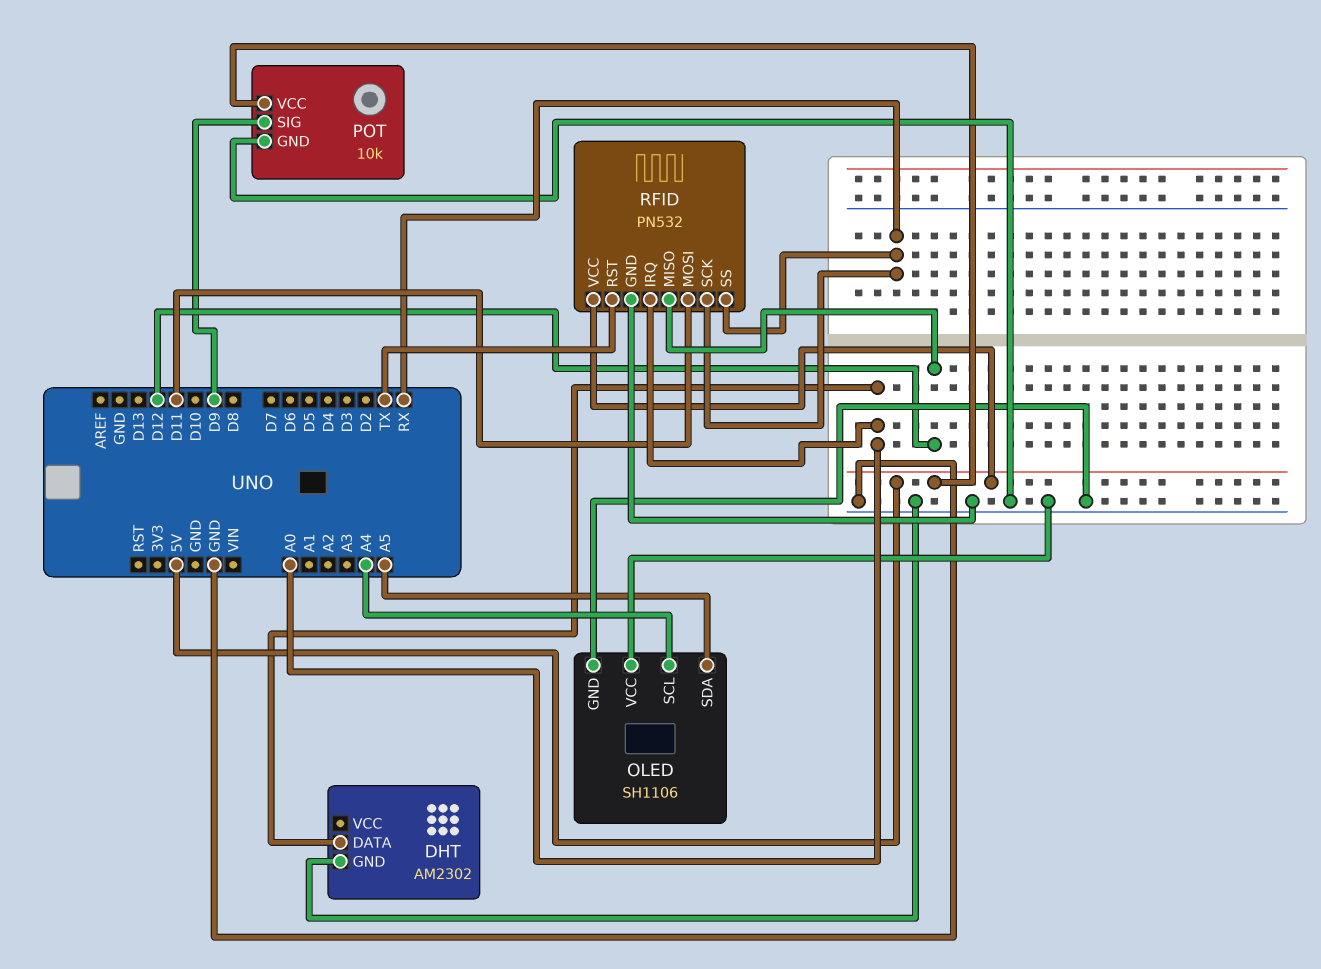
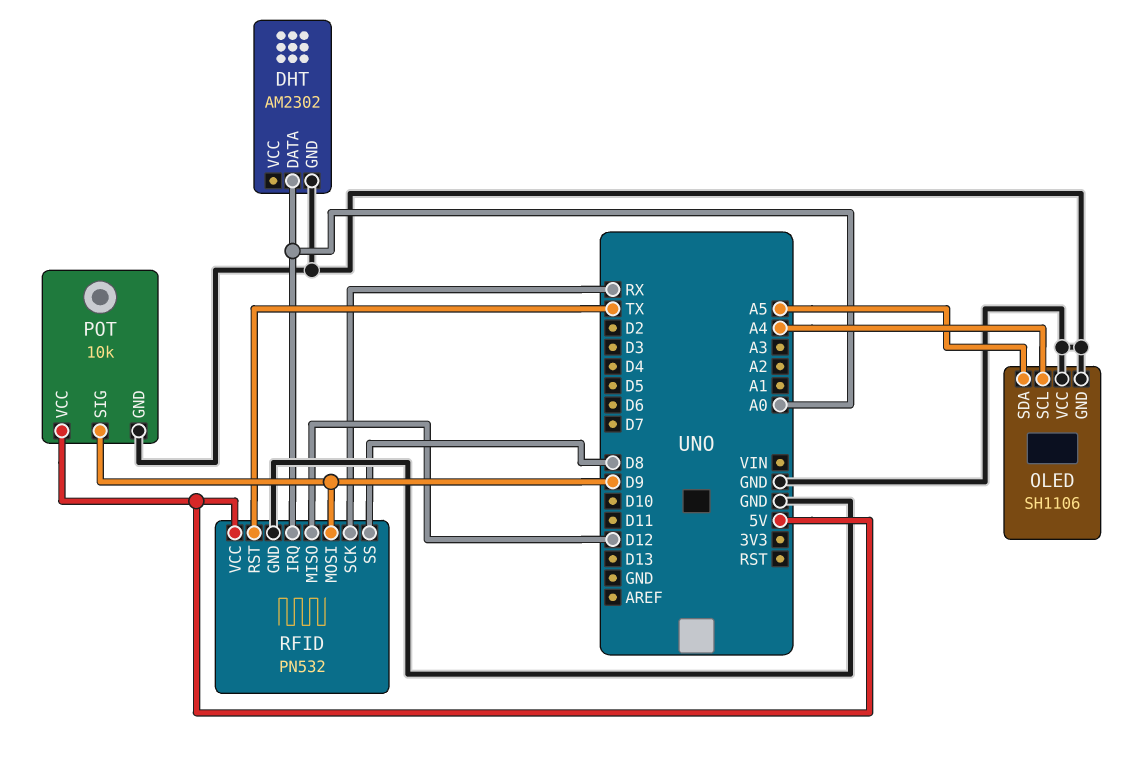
RFID pin MOSI: D11 -> D9
RFID pin SS: RX -> D8

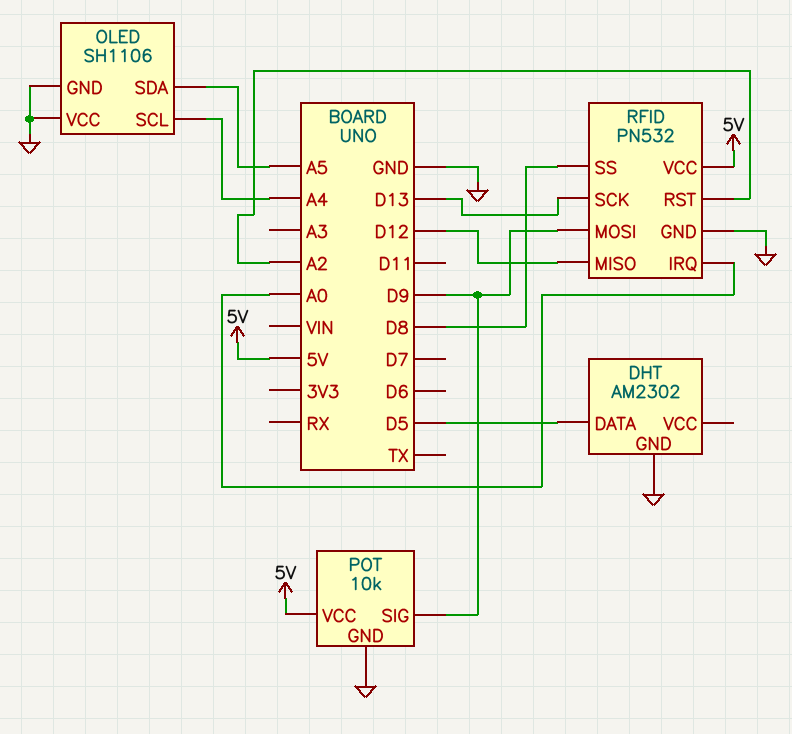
DHT pin DATA: A0 -> D5
RFID pin RST: TX -> A2
RFID pin SCK: RX -> D13

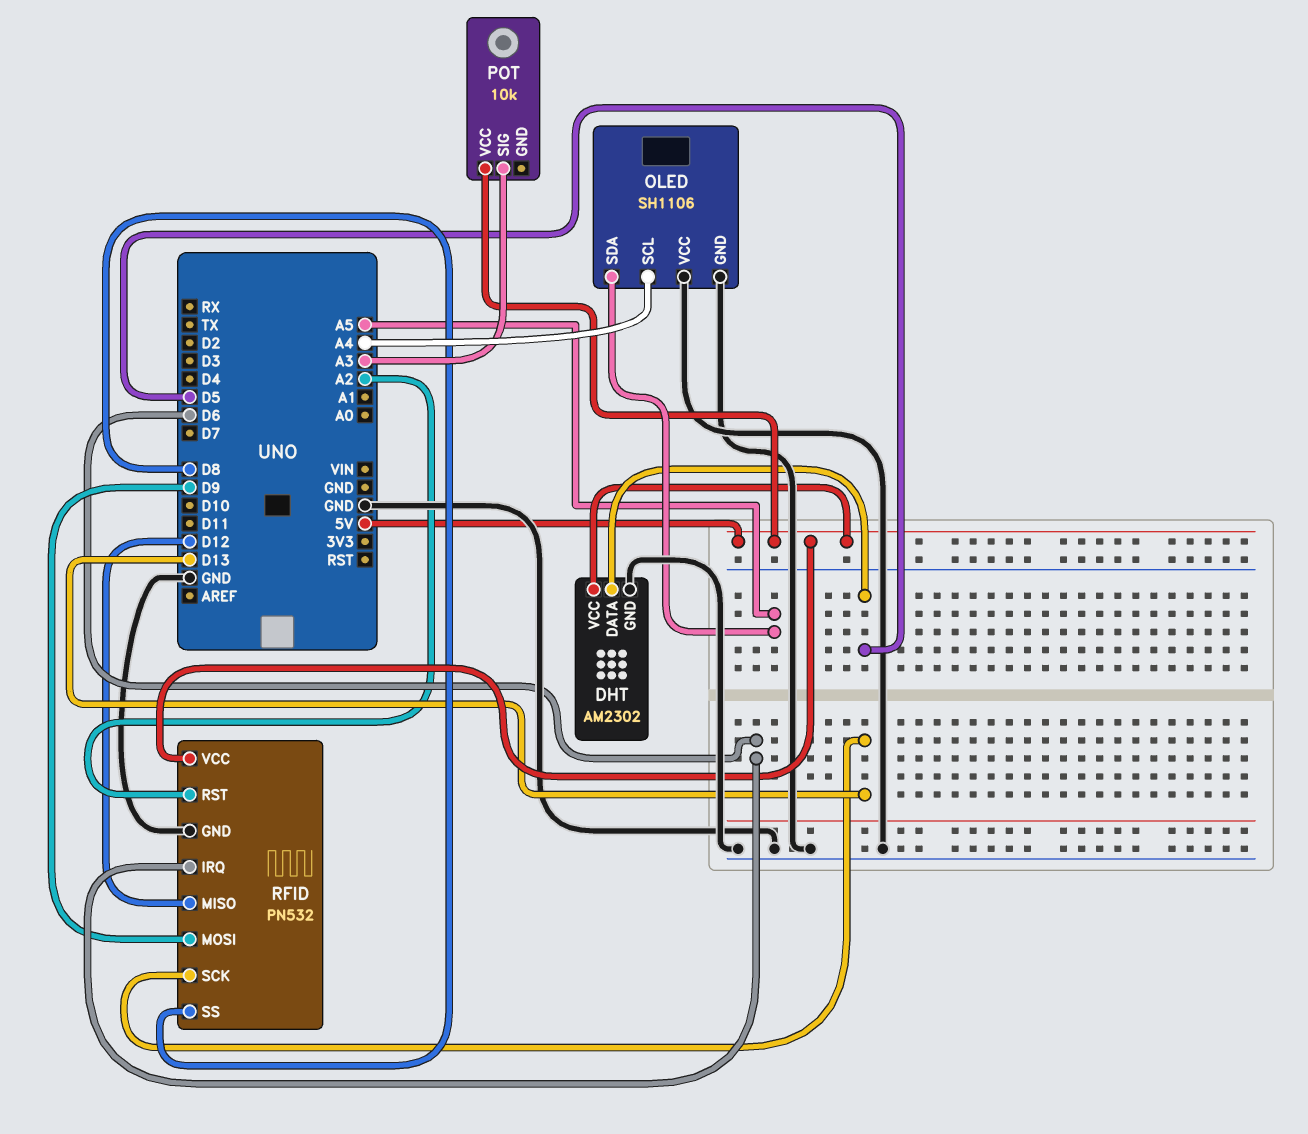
DHT pin VCC: none -> 5V
POT pin GND: GND -> none
POT pin SIG: D9 -> A3
RFID pin IRQ: A0 -> D6

